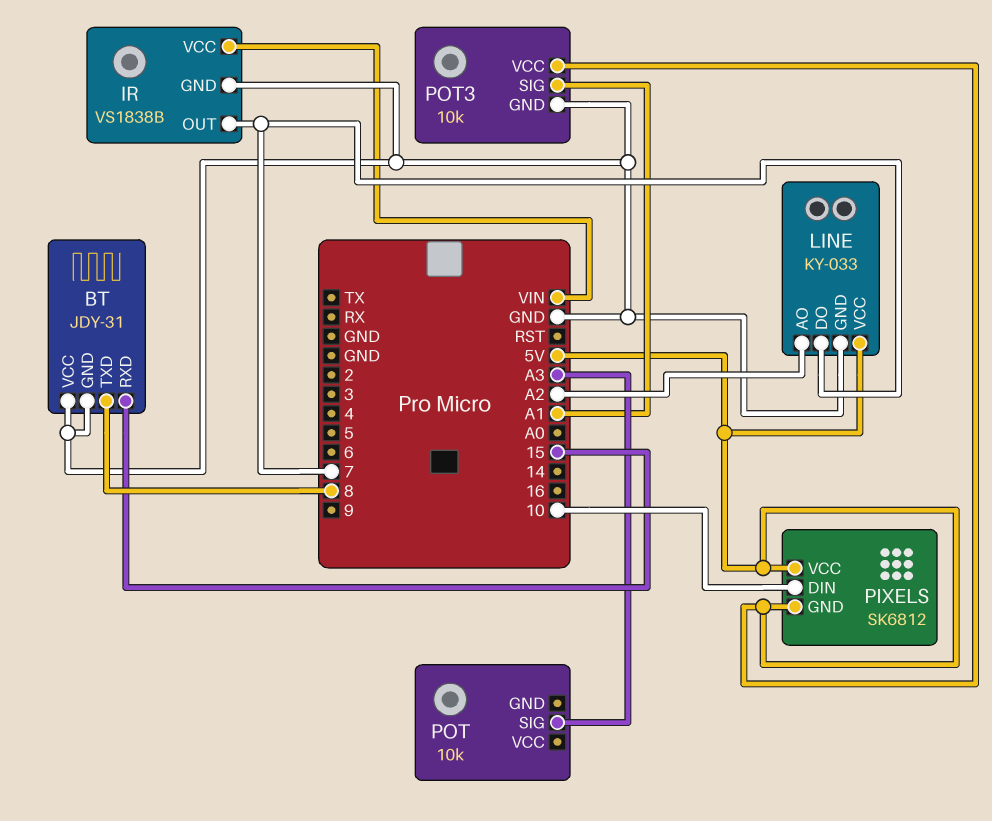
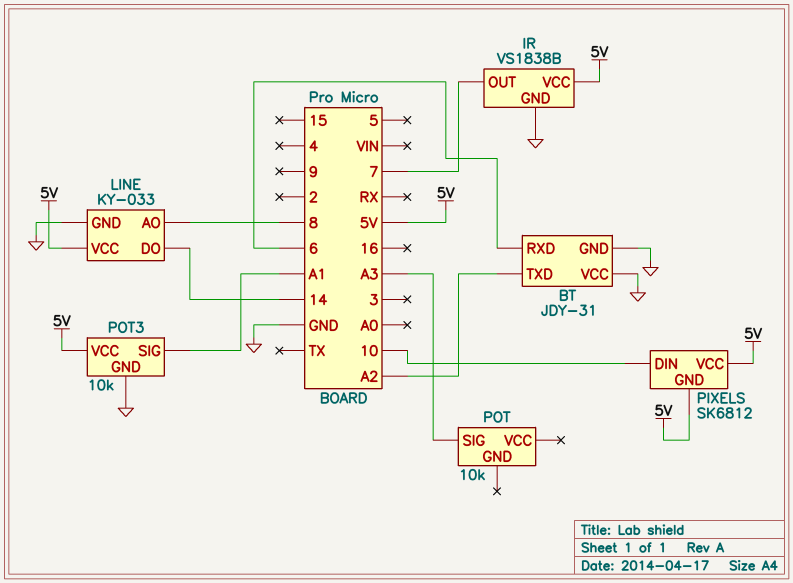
BT pin RXD: 15 -> 6
BT pin TXD: 8 -> A2
IR pin VCC: VIN -> 5V
LINE pin AO: A2 -> 8
LINE pin DO: 7 -> 14

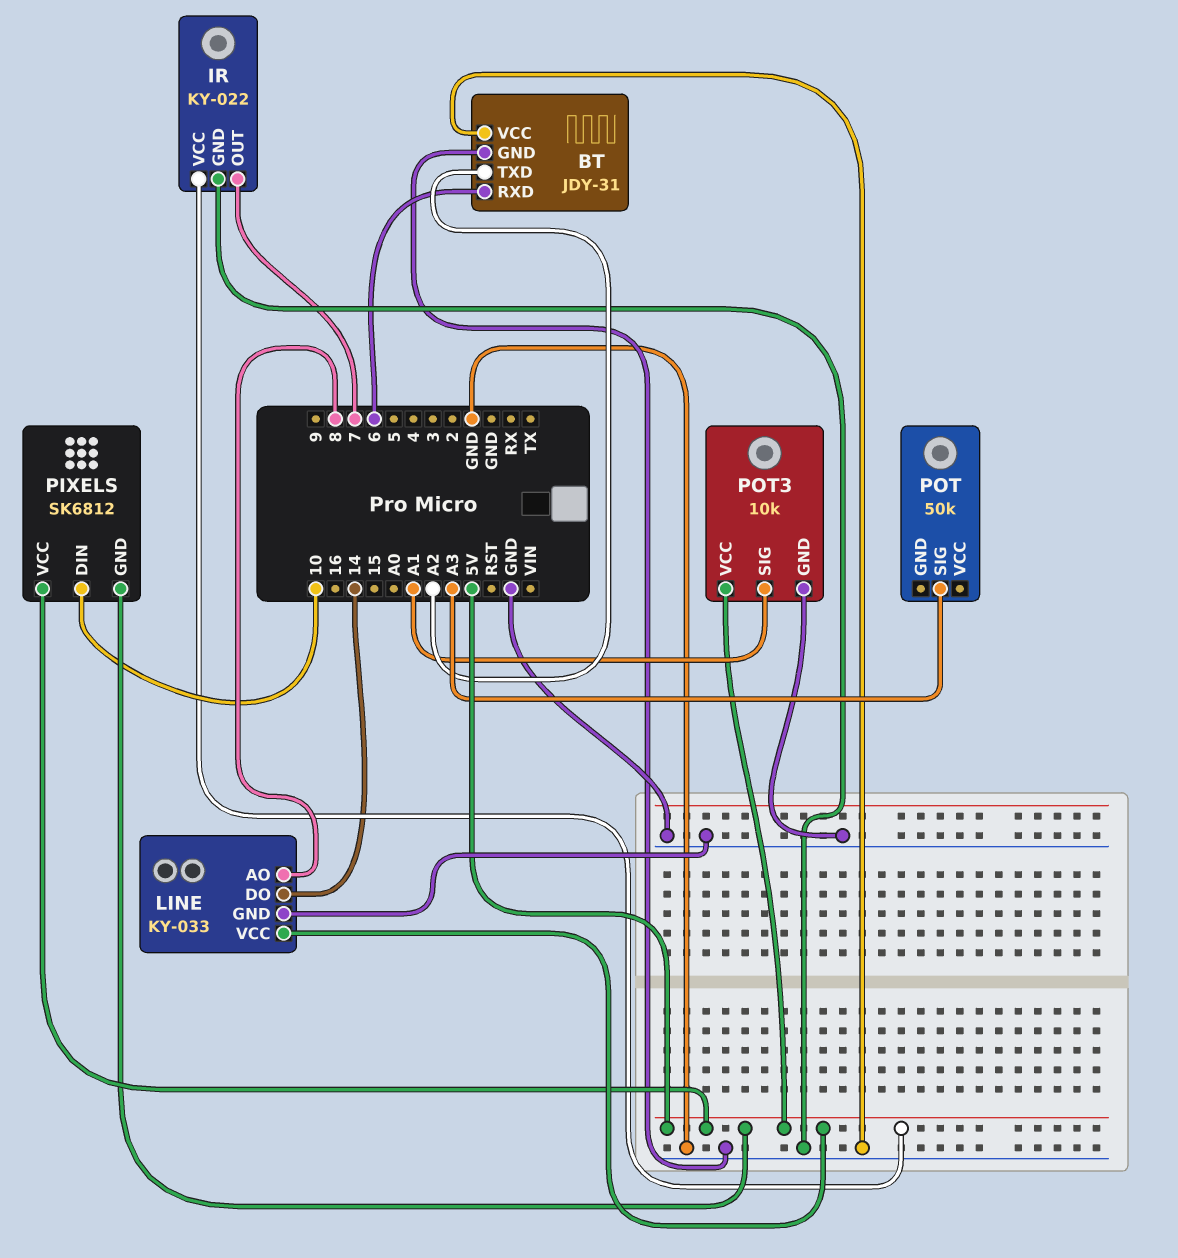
IR: VS1838B -> KY-022
POT: 10k -> 50k

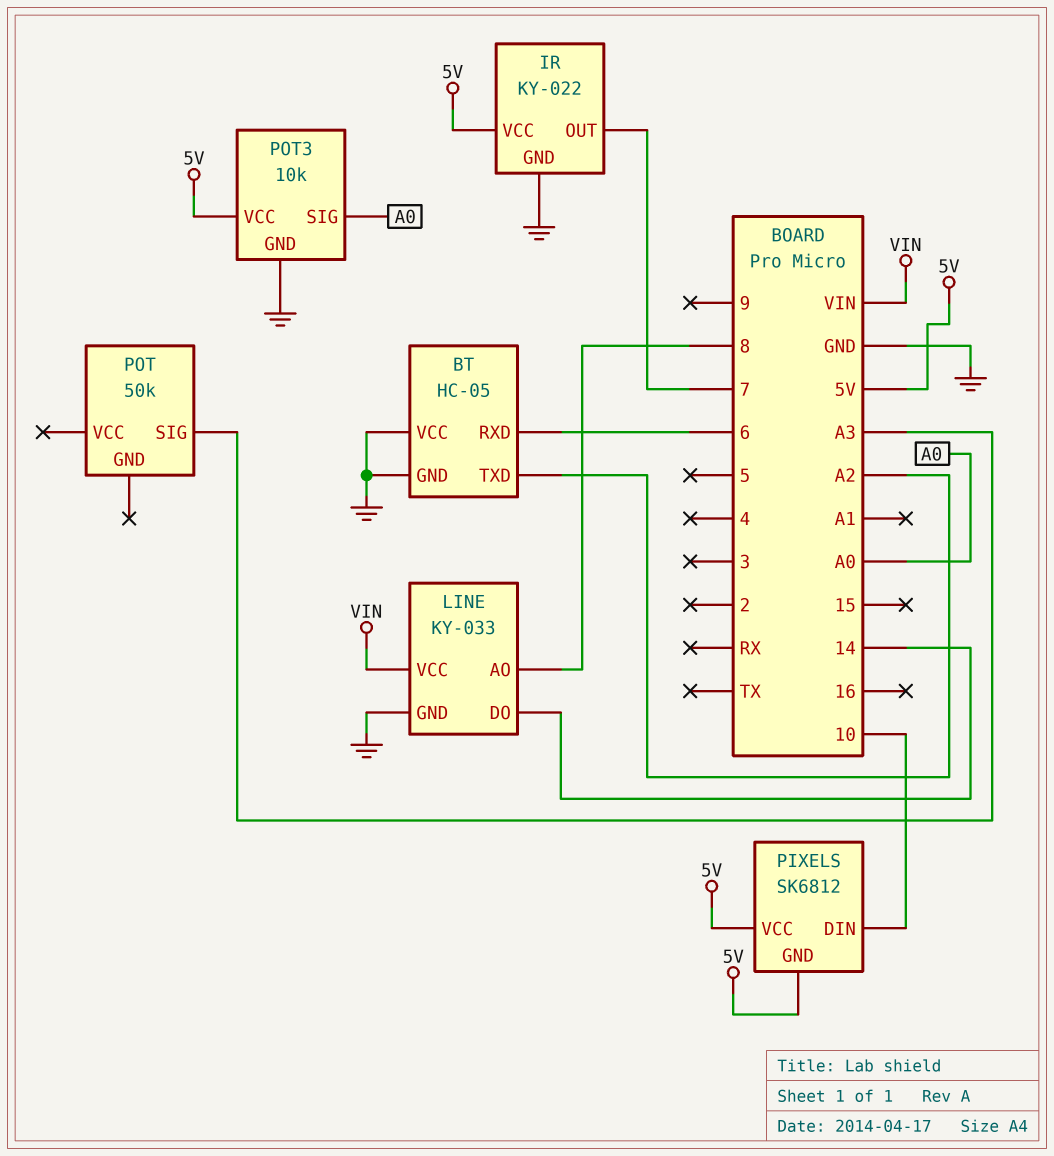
BT: JDY-31 -> HC-05
LINE pin VCC: 5V -> VIN
POT3 pin SIG: A1 -> A0

